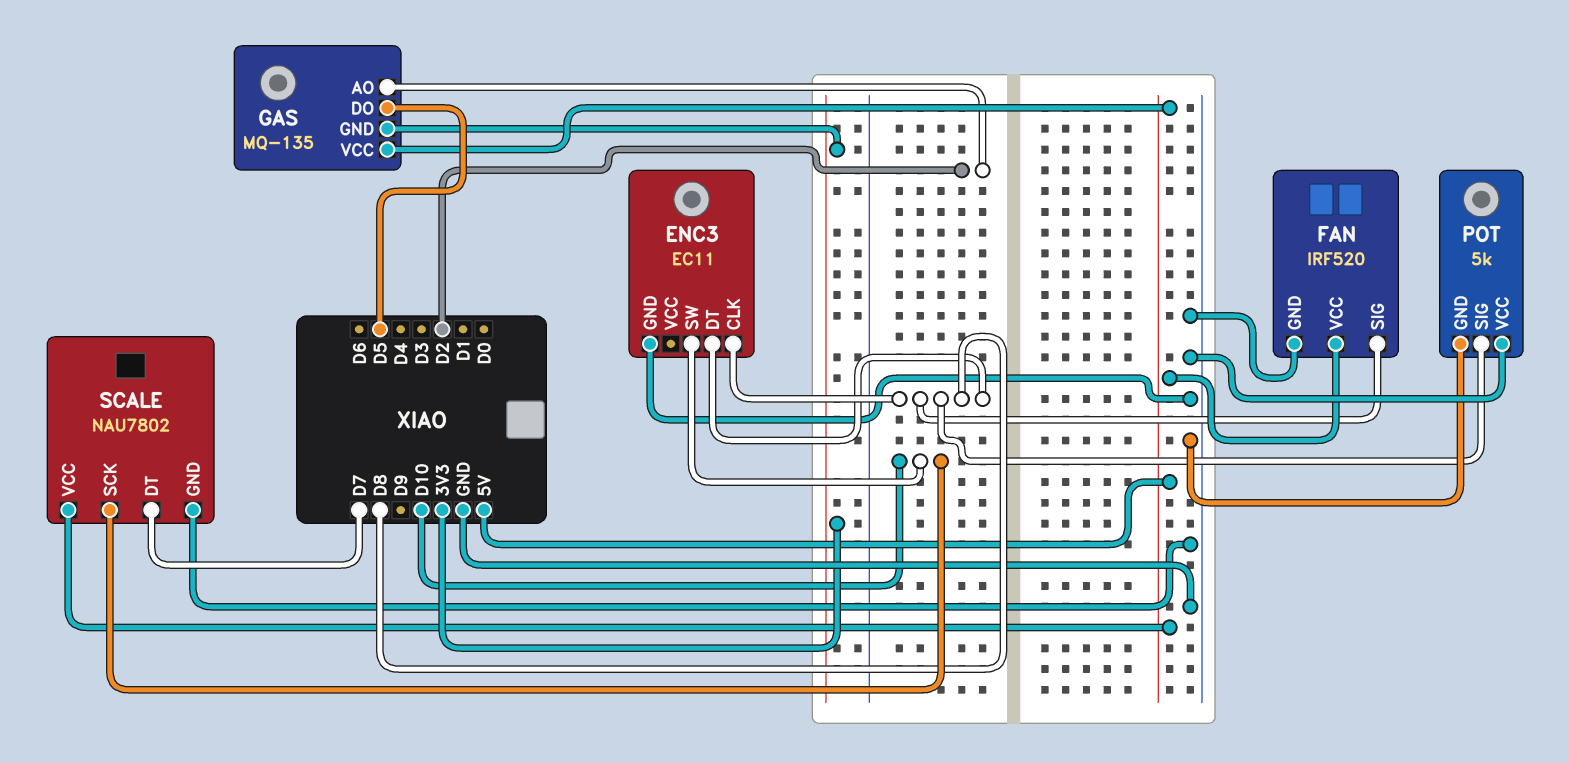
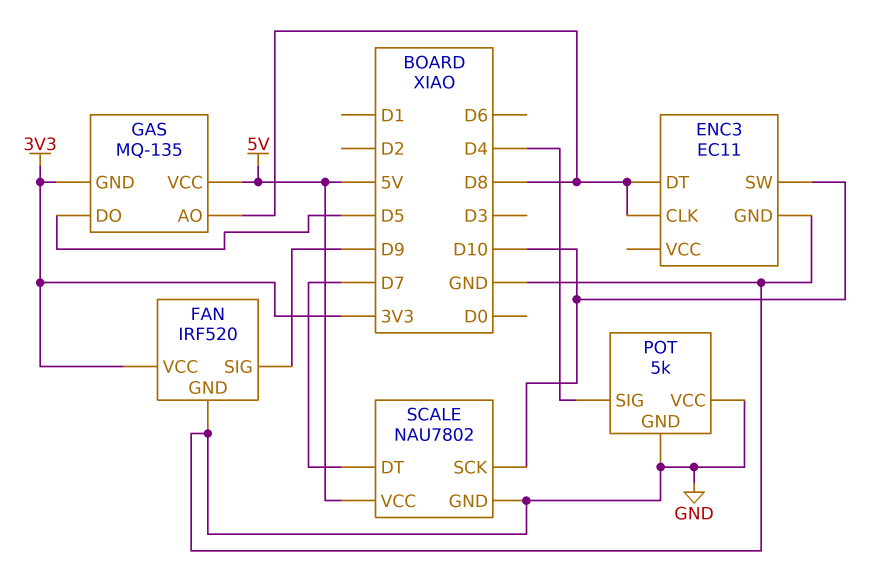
FAN pin SIG: D8 -> D9
FAN pin VCC: 5V -> 3V3
GAS pin AO: D2 -> D8
POT pin SIG: D8 -> D4

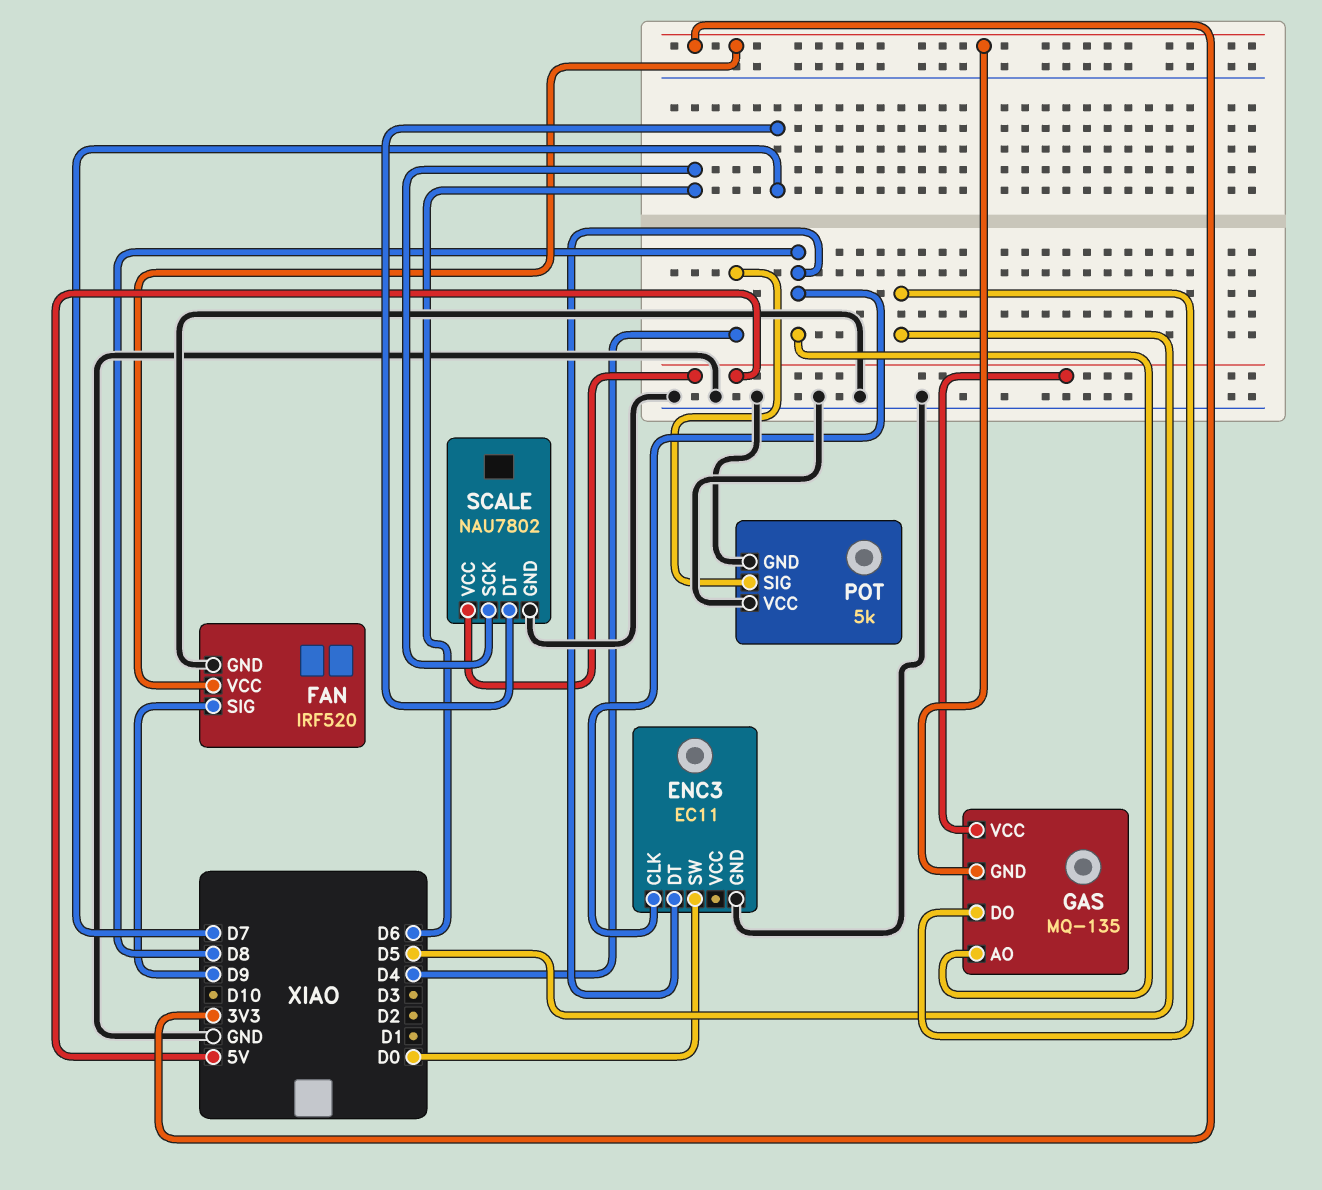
ENC3 pin SW: D10 -> D0
SCALE pin SCK: D10 -> D6

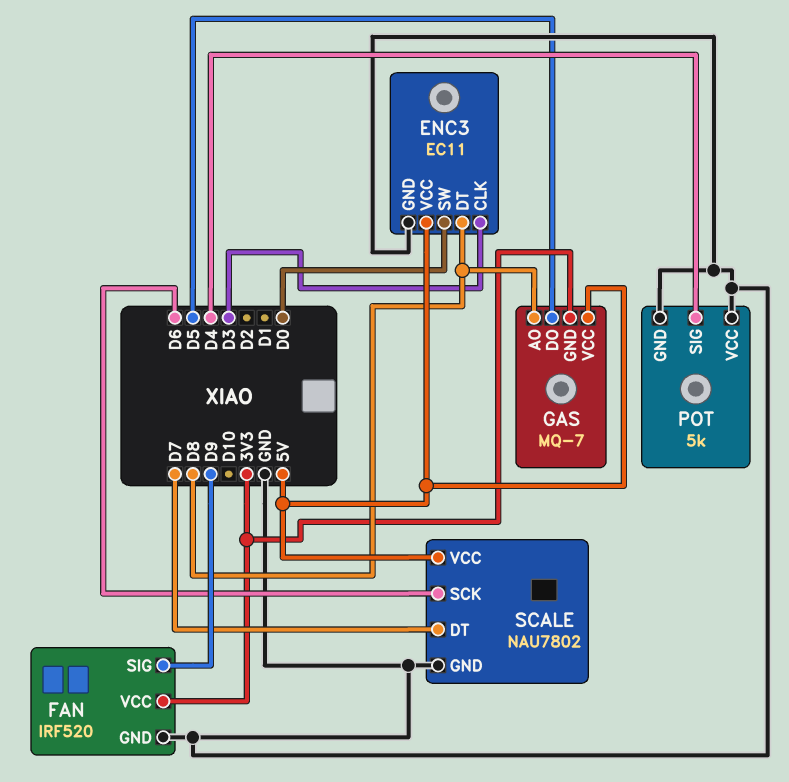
ENC3 pin CLK: D8 -> D3
ENC3 pin VCC: none -> 5V
GAS: MQ-135 -> MQ-7

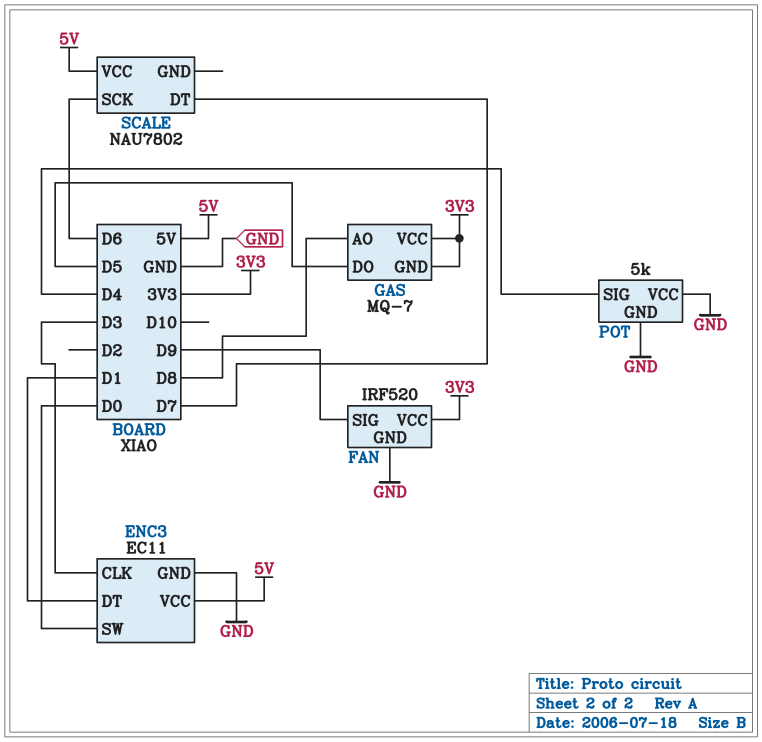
ENC3 pin DT: D8 -> D1
GAS pin VCC: 5V -> 3V3
SCALE pin GND: GND -> none

